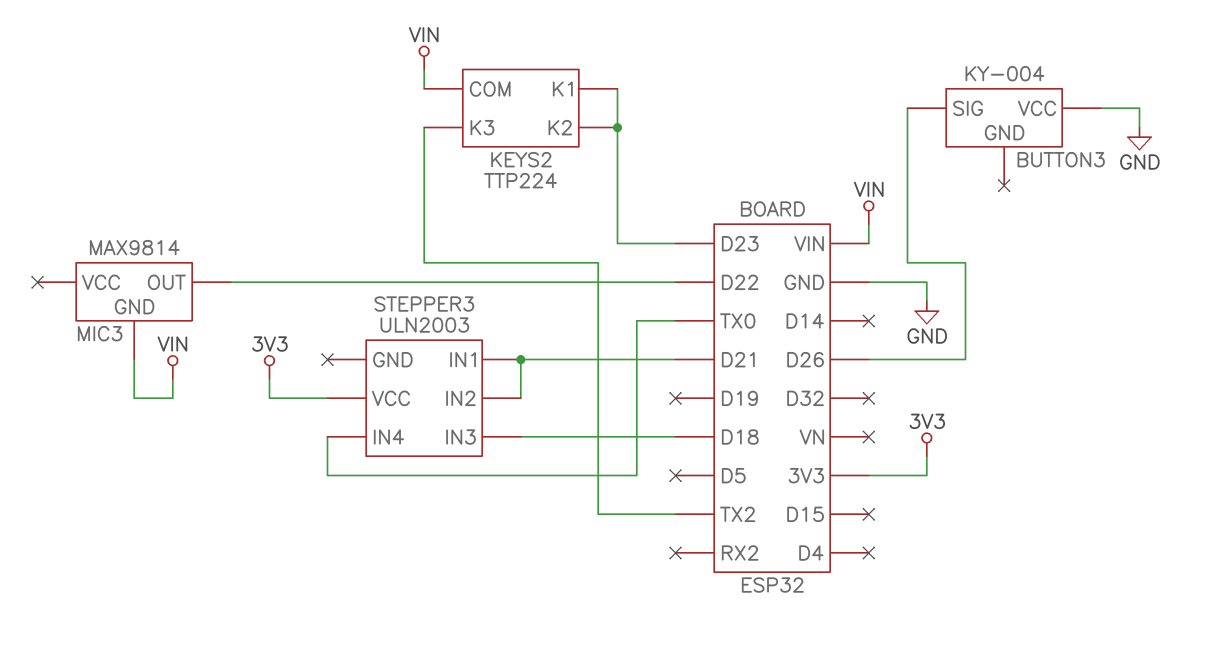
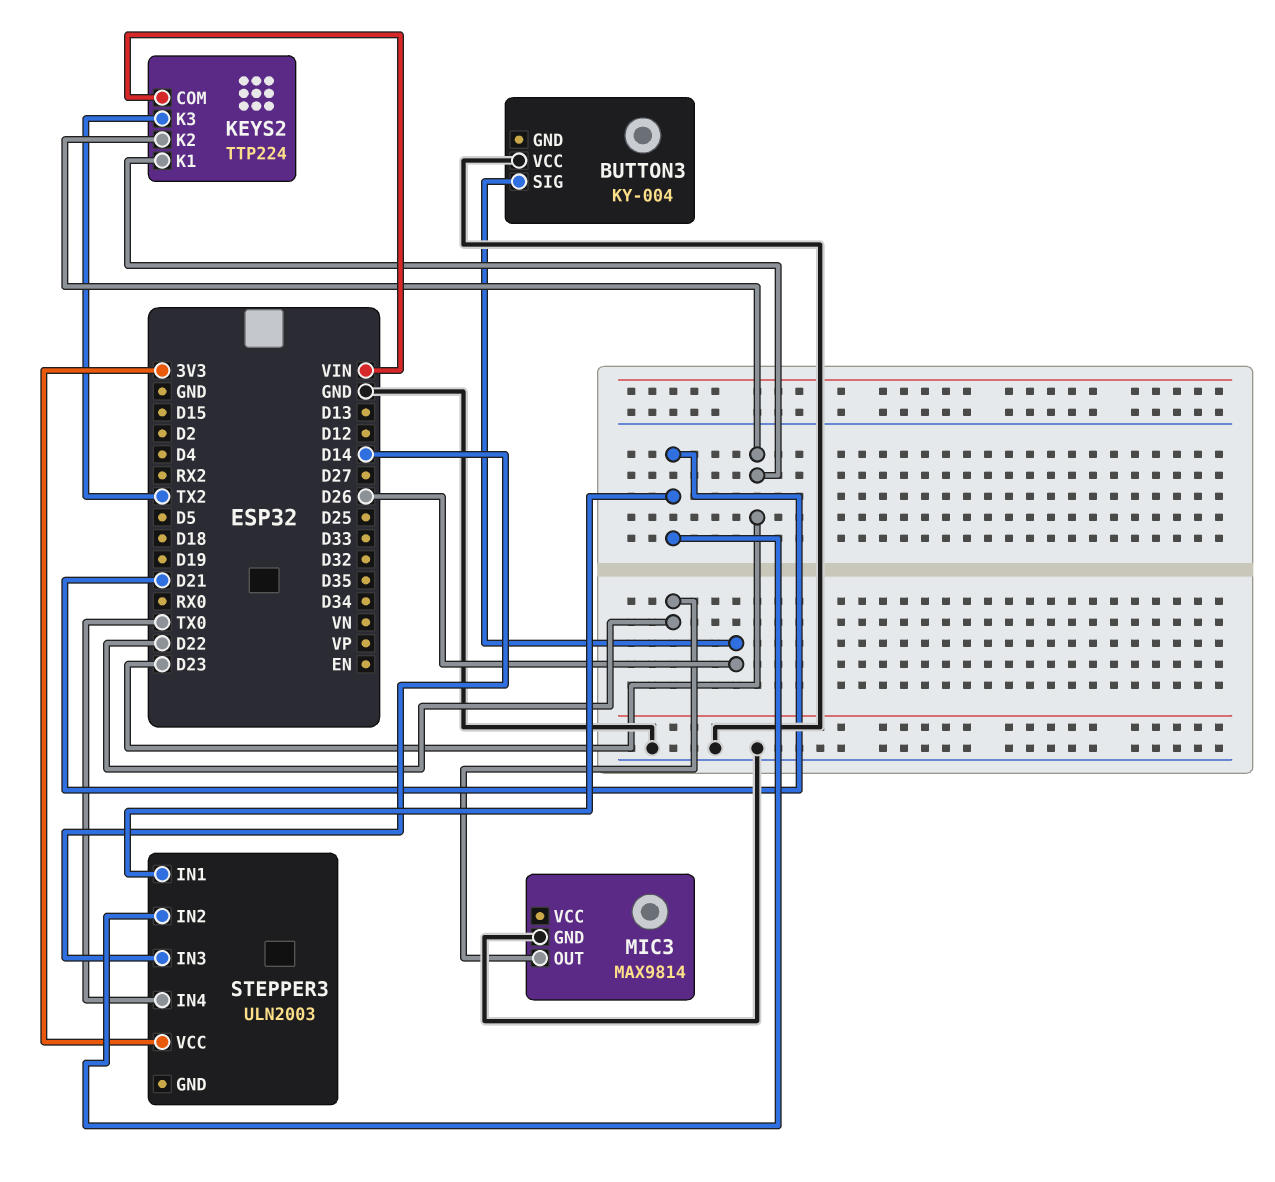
MIC3 pin GND: VIN -> GND
STEPPER3 pin IN3: D18 -> D14

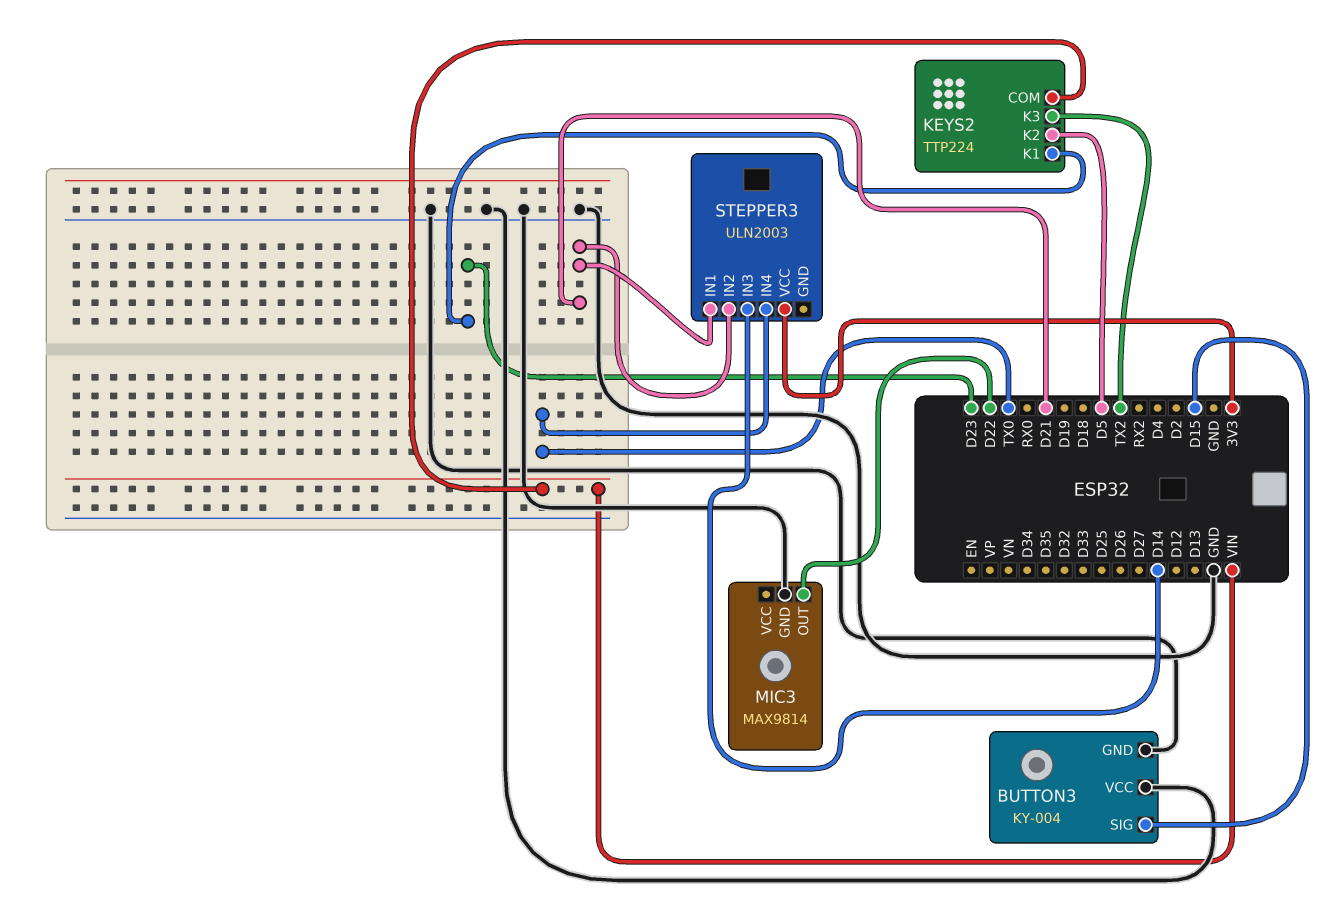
BUTTON3 pin GND: none -> GND
BUTTON3 pin SIG: D26 -> D15
KEYS2 pin K2: D23 -> D5

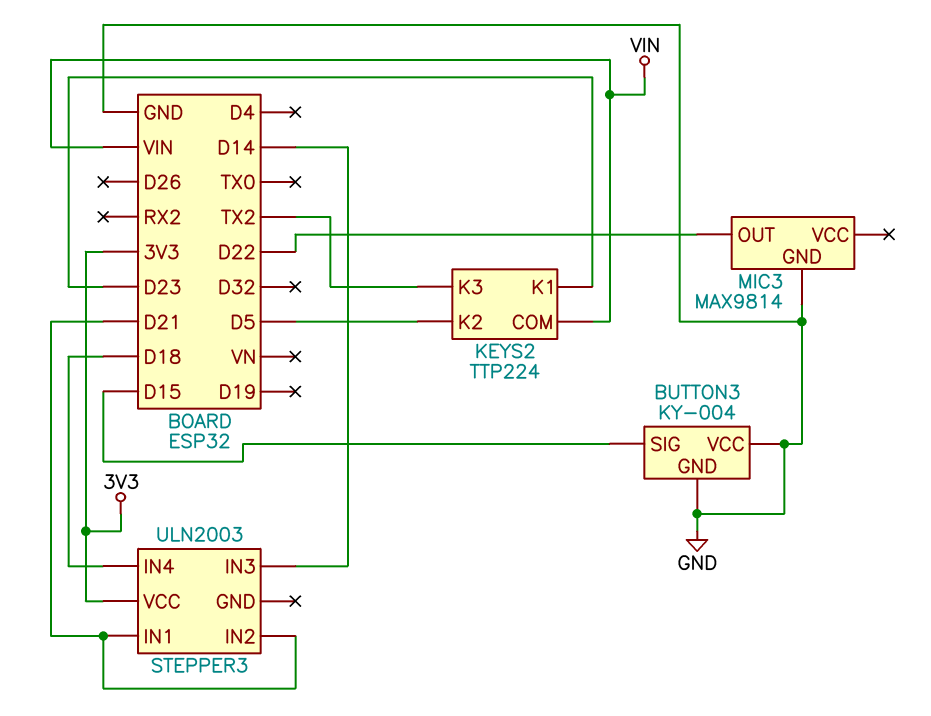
STEPPER3 pin IN4: TX0 -> D18

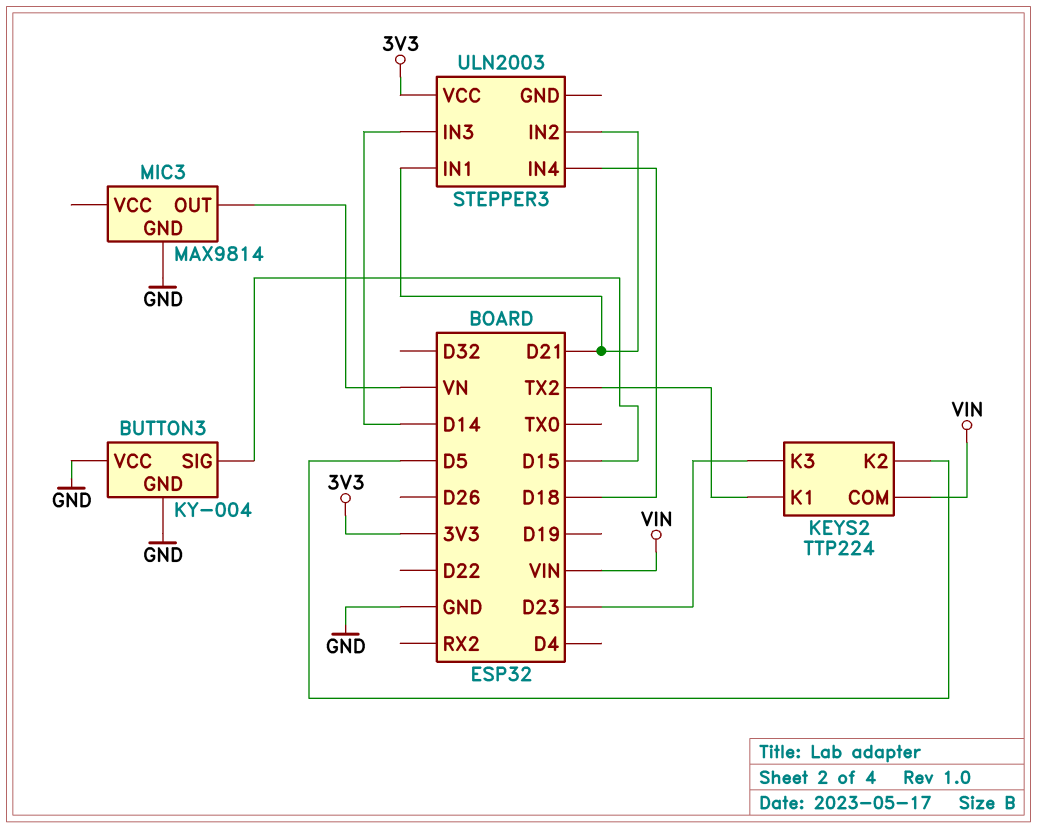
KEYS2 pin K1: D23 -> TX2
KEYS2 pin K3: TX2 -> D23
MIC3 pin OUT: D22 -> VN

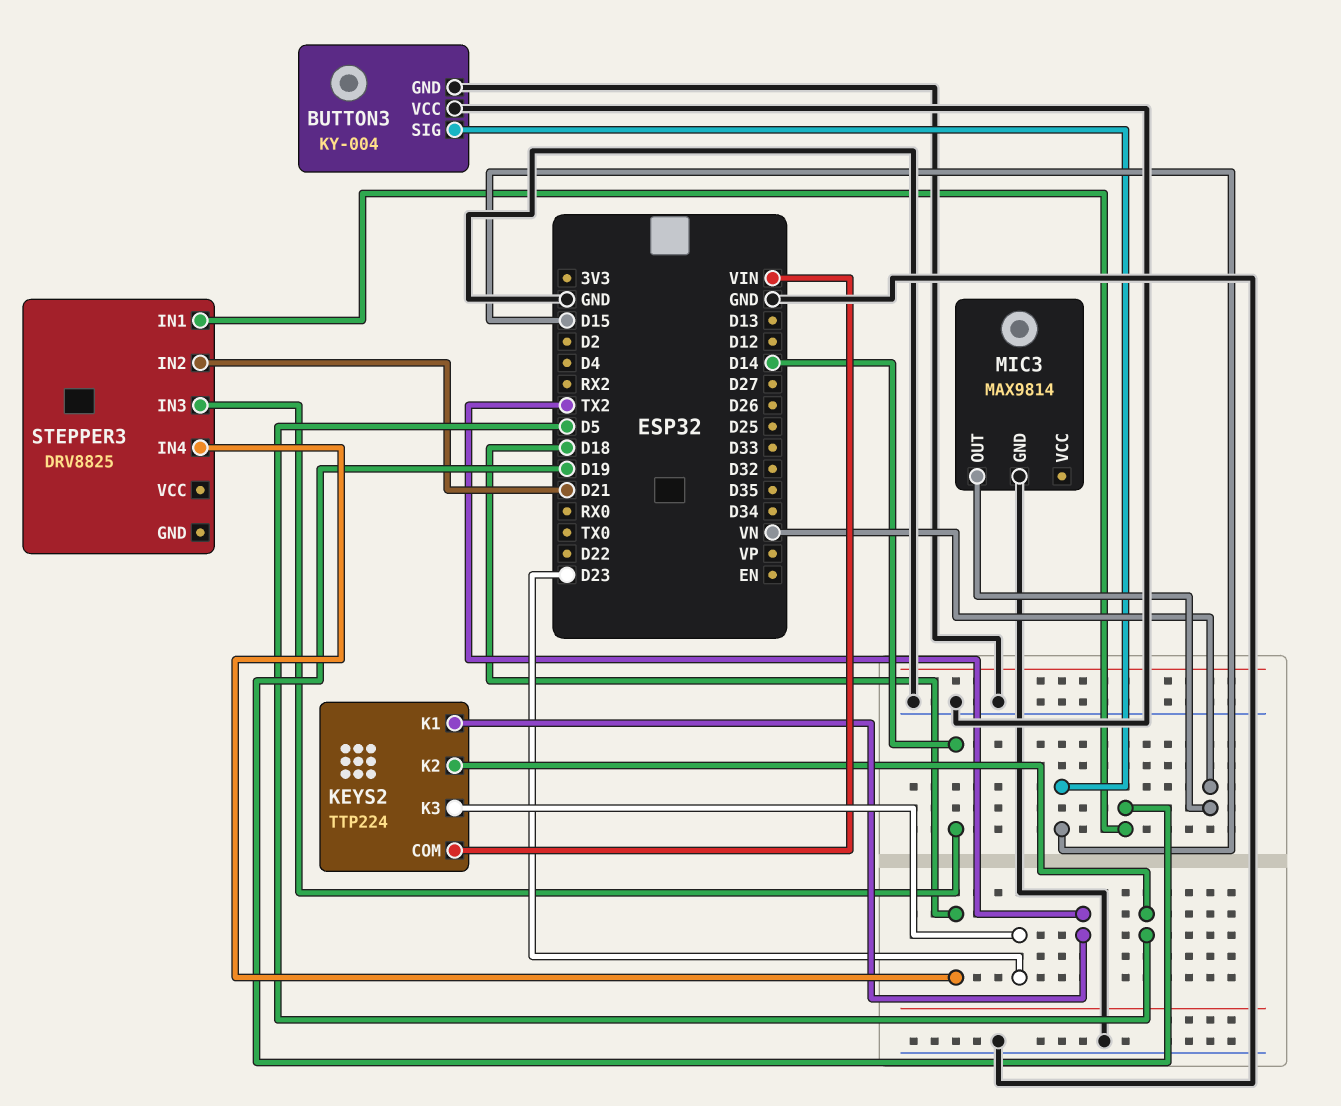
STEPPER3: ULN2003 -> DRV8825
STEPPER3 pin IN1: D21 -> D19
STEPPER3 pin VCC: 3V3 -> none

